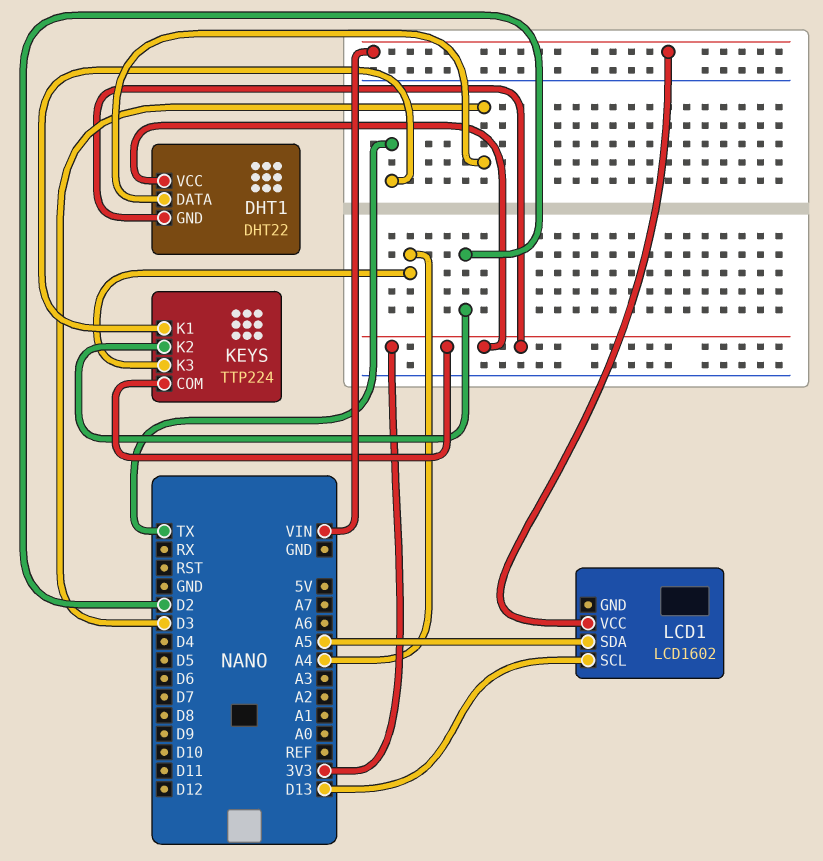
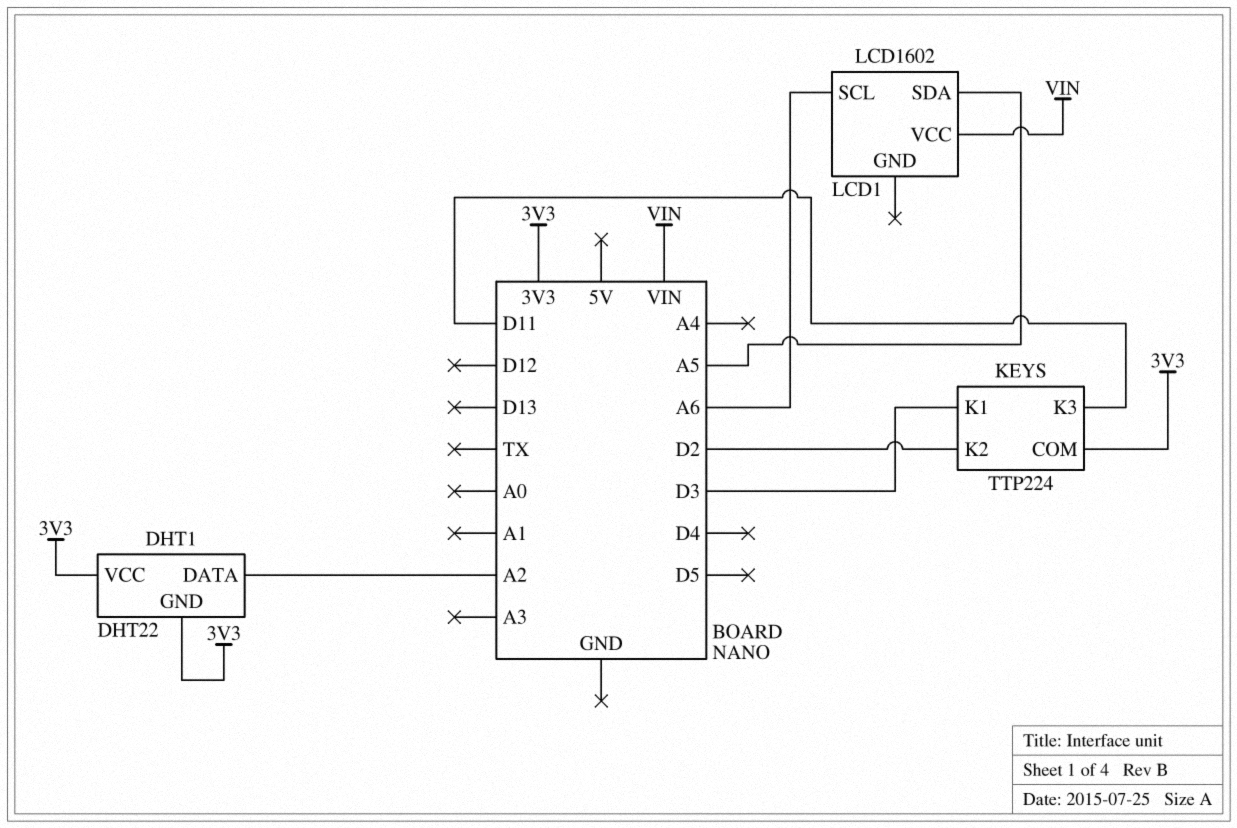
DHT1 pin DATA: D3 -> A2
KEYS pin K1: TX -> D3
KEYS pin K3: A4 -> D11
LCD1 pin SCL: D13 -> A6

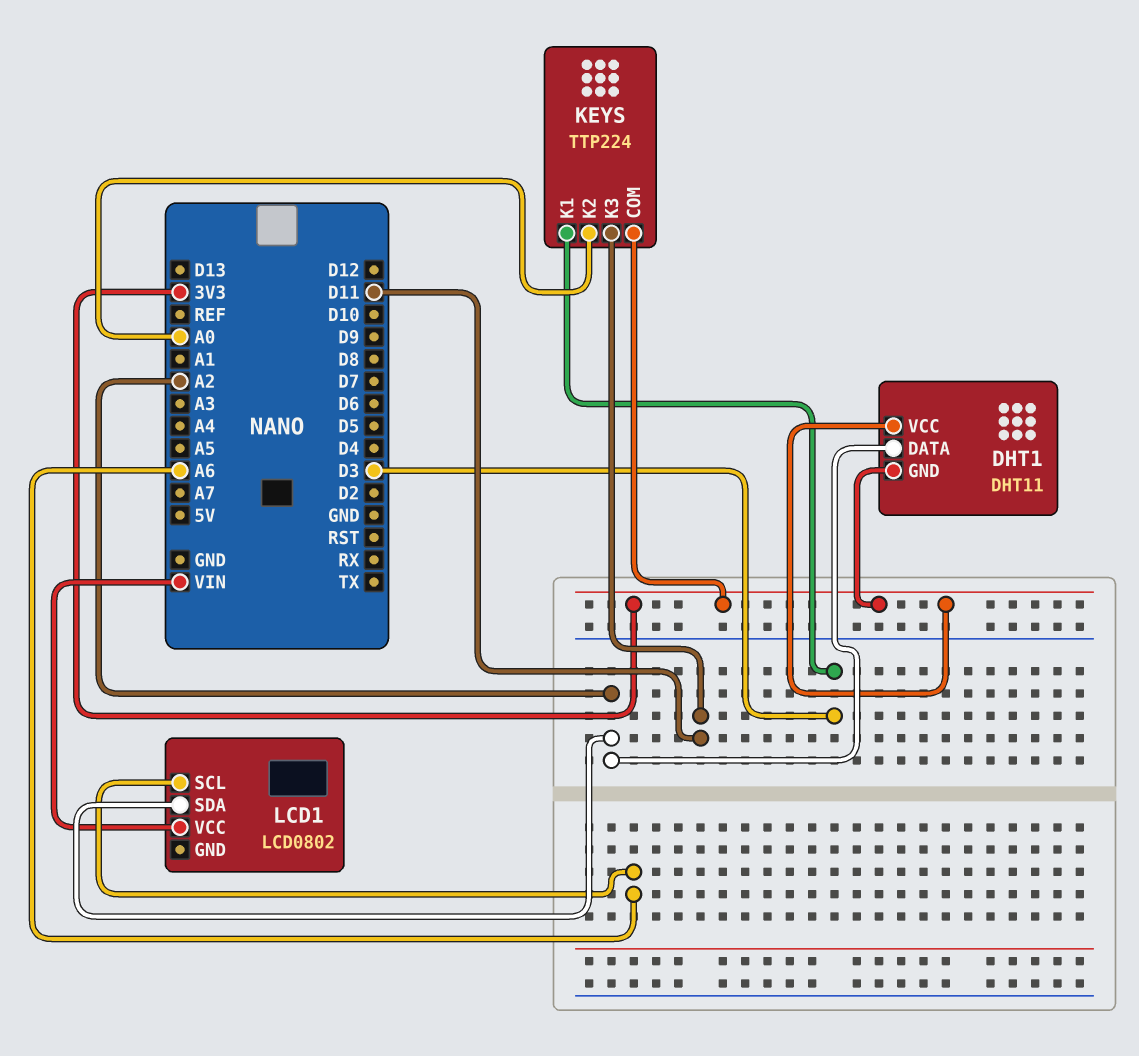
DHT1: DHT22 -> DHT11
KEYS pin K2: D2 -> A0
LCD1: LCD1602 -> LCD0802
LCD1 pin SDA: A5 -> A2

